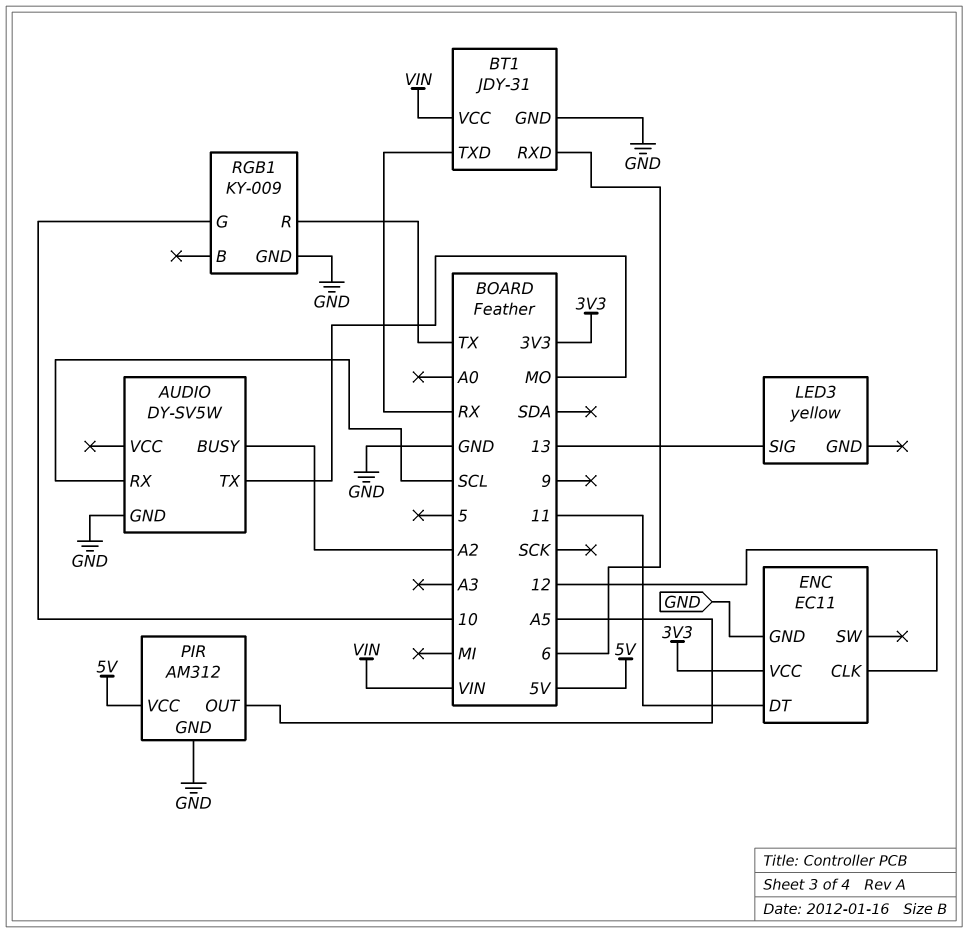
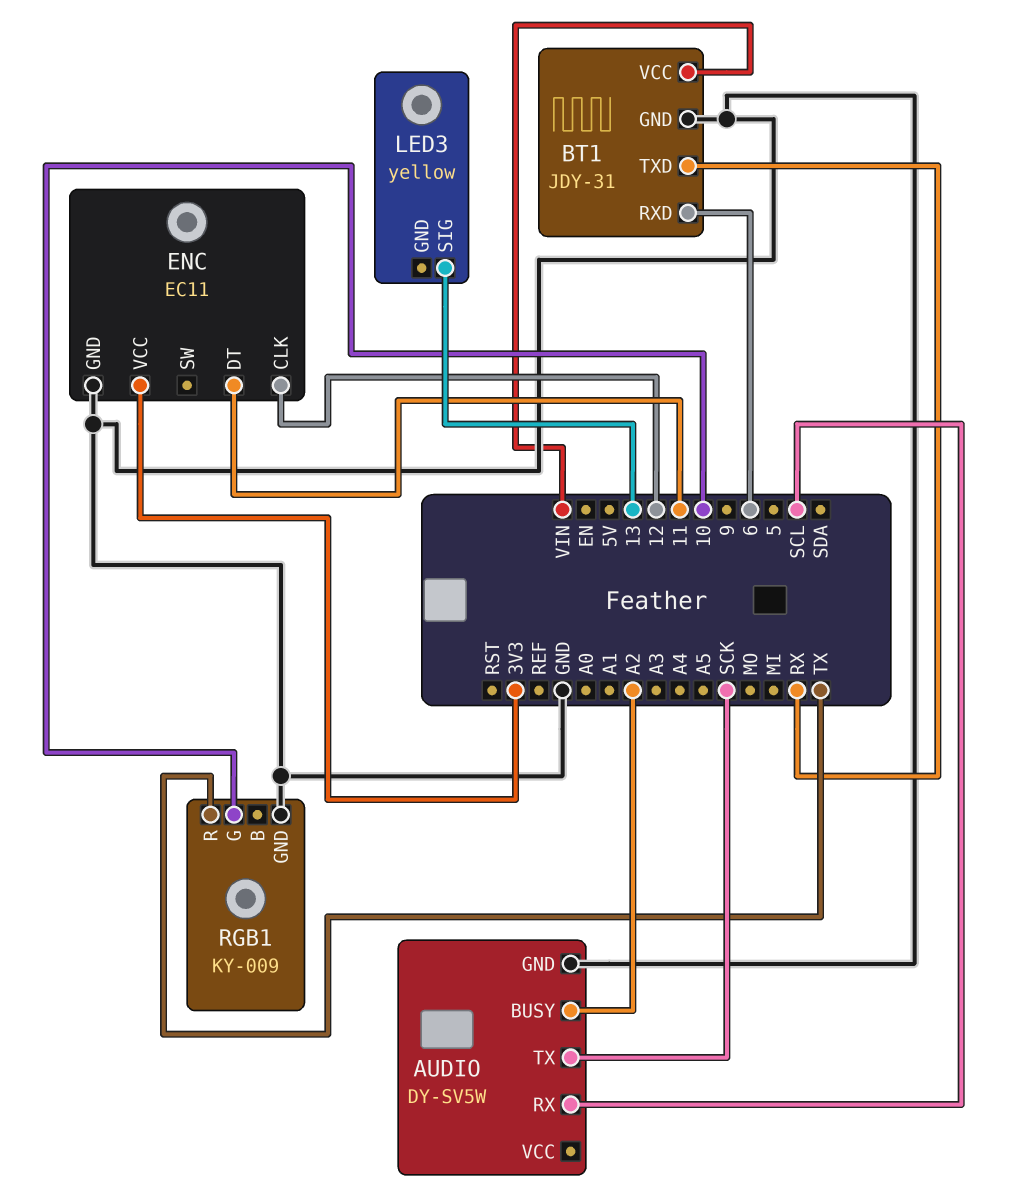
AUDIO pin TX: MO -> SCK
PIR: AM312 -> none
PIR pin GND: GND -> none
PIR pin OUT: A5 -> none
PIR pin VCC: 5V -> none

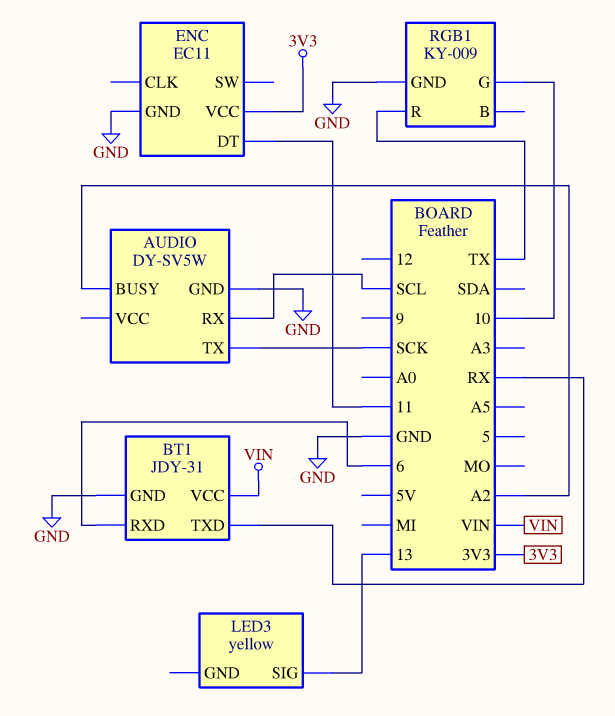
ENC pin CLK: 12 -> none

